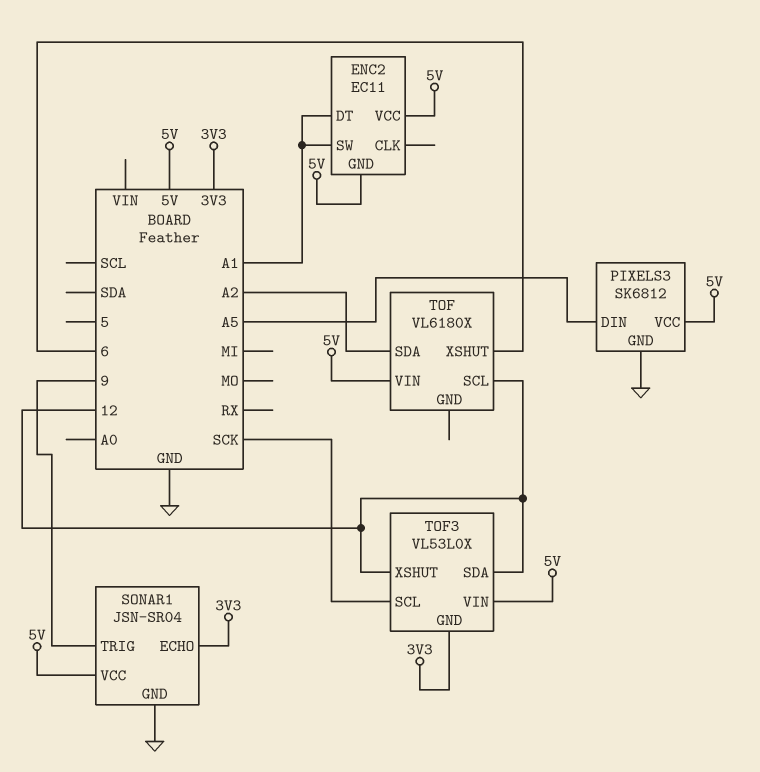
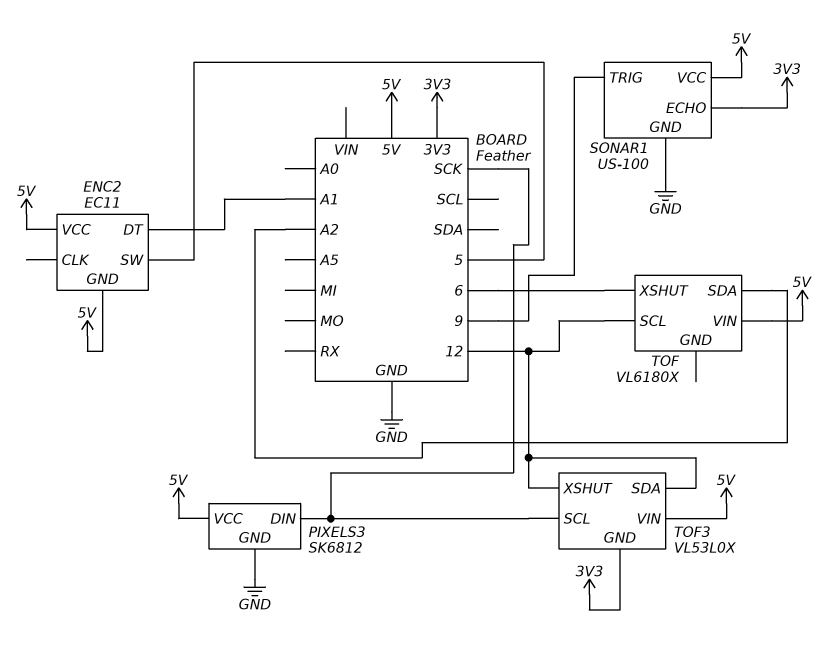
ENC2 pin SW: A1 -> 5
PIXELS3 pin DIN: A5 -> SCK
SONAR1: JSN-SR04 -> US-100

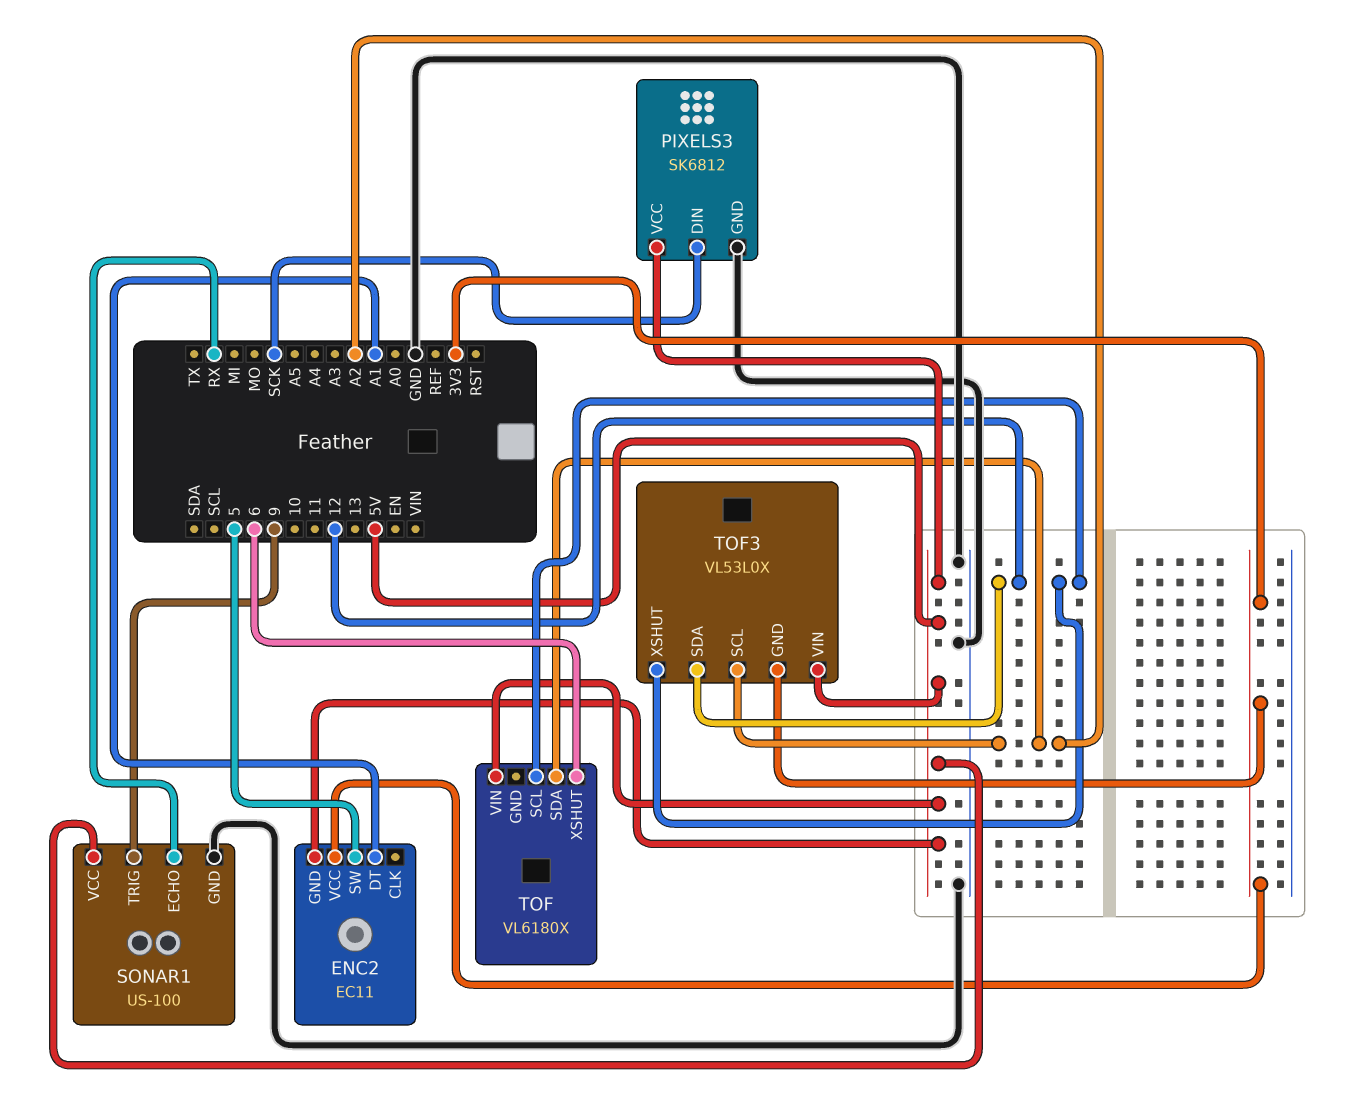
ENC2 pin VCC: 5V -> 3V3
SONAR1 pin ECHO: 3V3 -> RX
TOF3 pin SCL: SCK -> A2

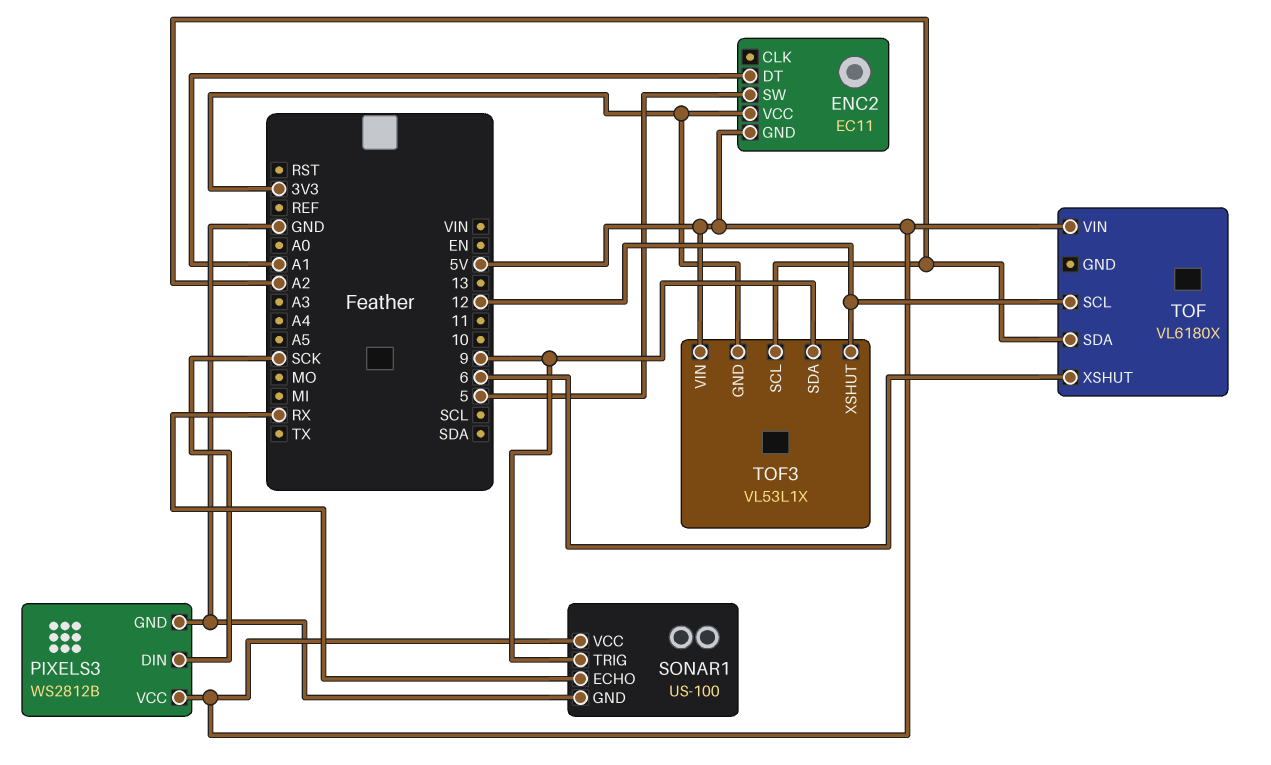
PIXELS3: SK6812 -> WS2812B
TOF3: VL53L0X -> VL53L1X
TOF3 pin SDA: 12 -> 9

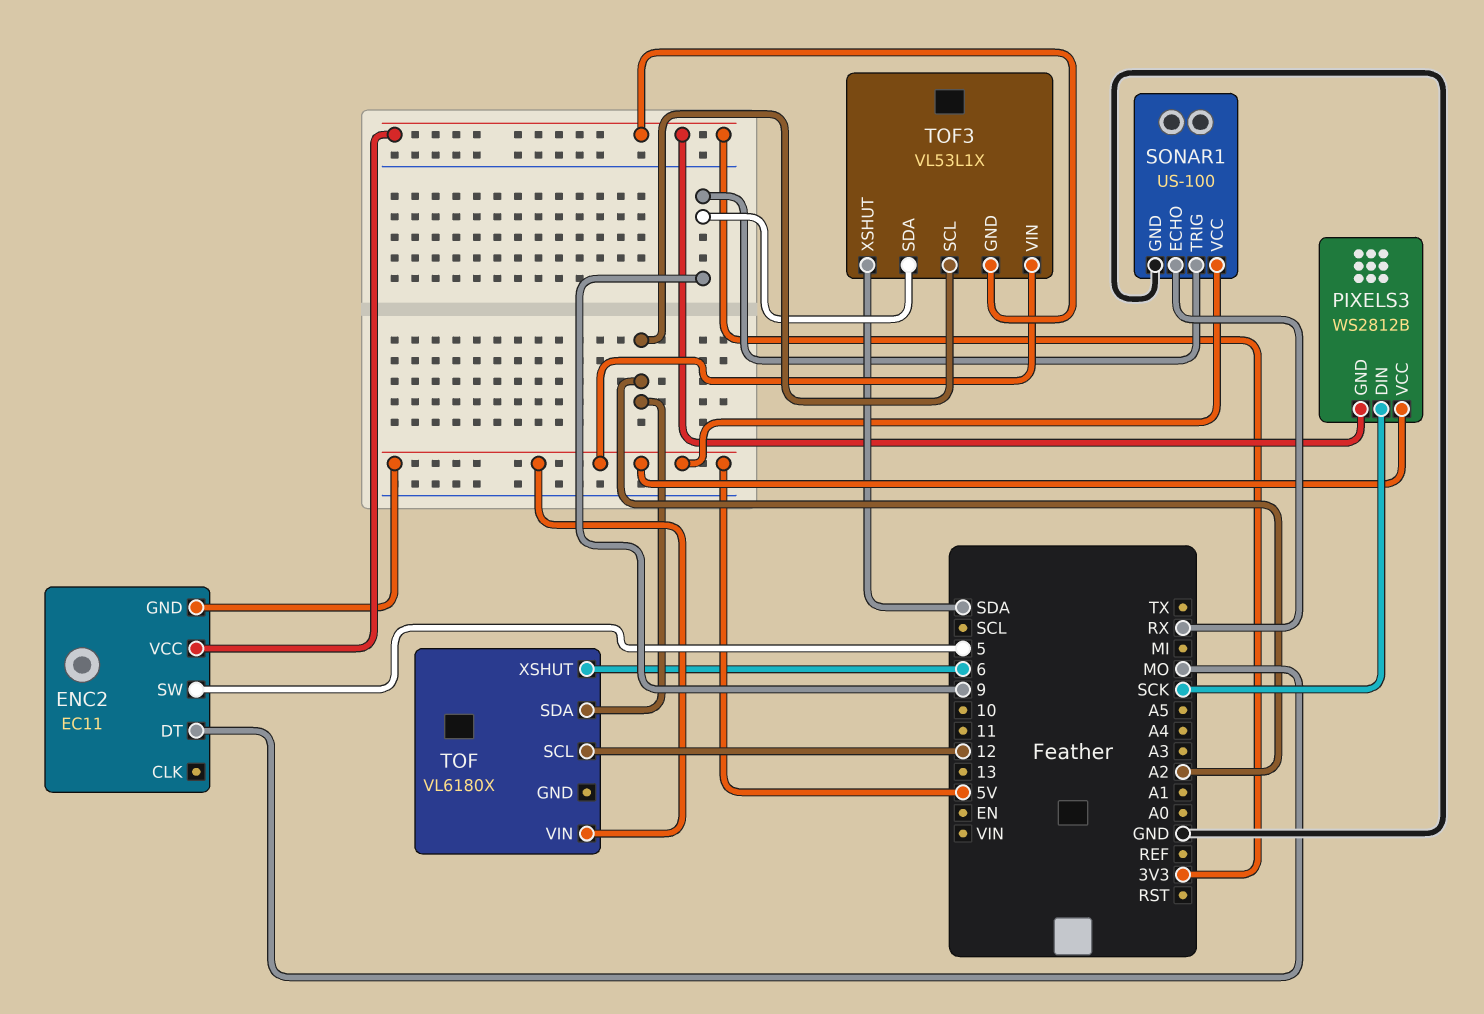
ENC2 pin DT: A1 -> MO
PIXELS3 pin GND: GND -> 3V3
TOF3 pin XSHUT: 12 -> SDA

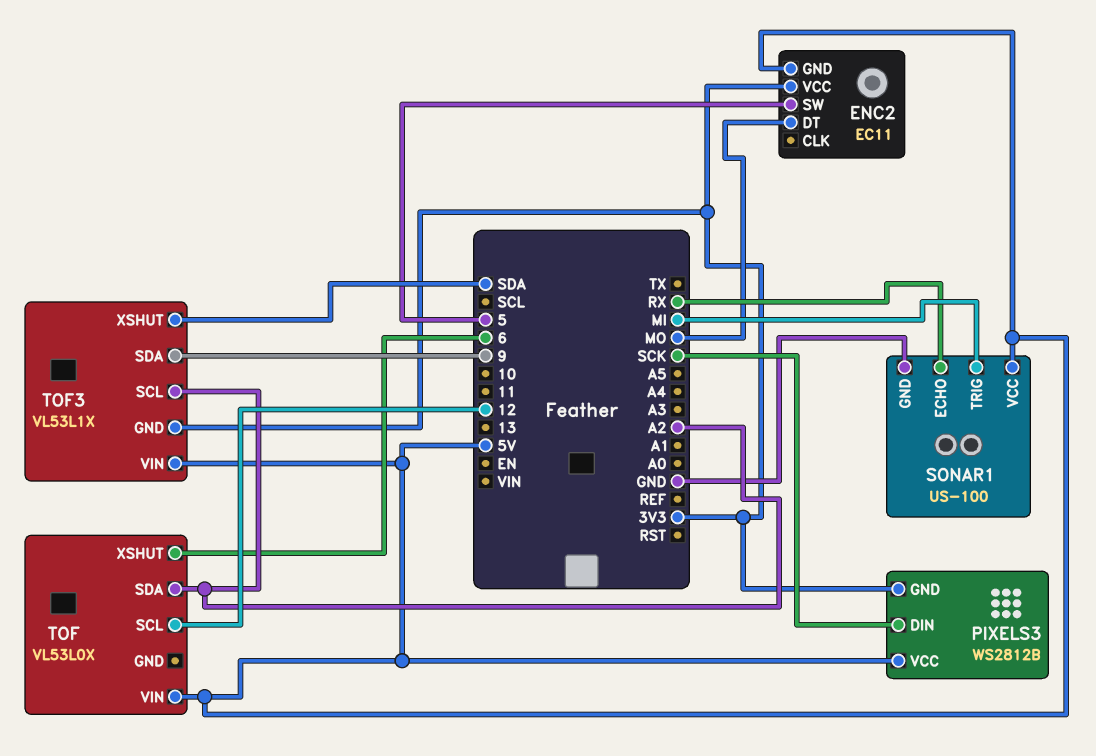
SONAR1 pin TRIG: 9 -> MI
TOF: VL6180X -> VL53L0X

